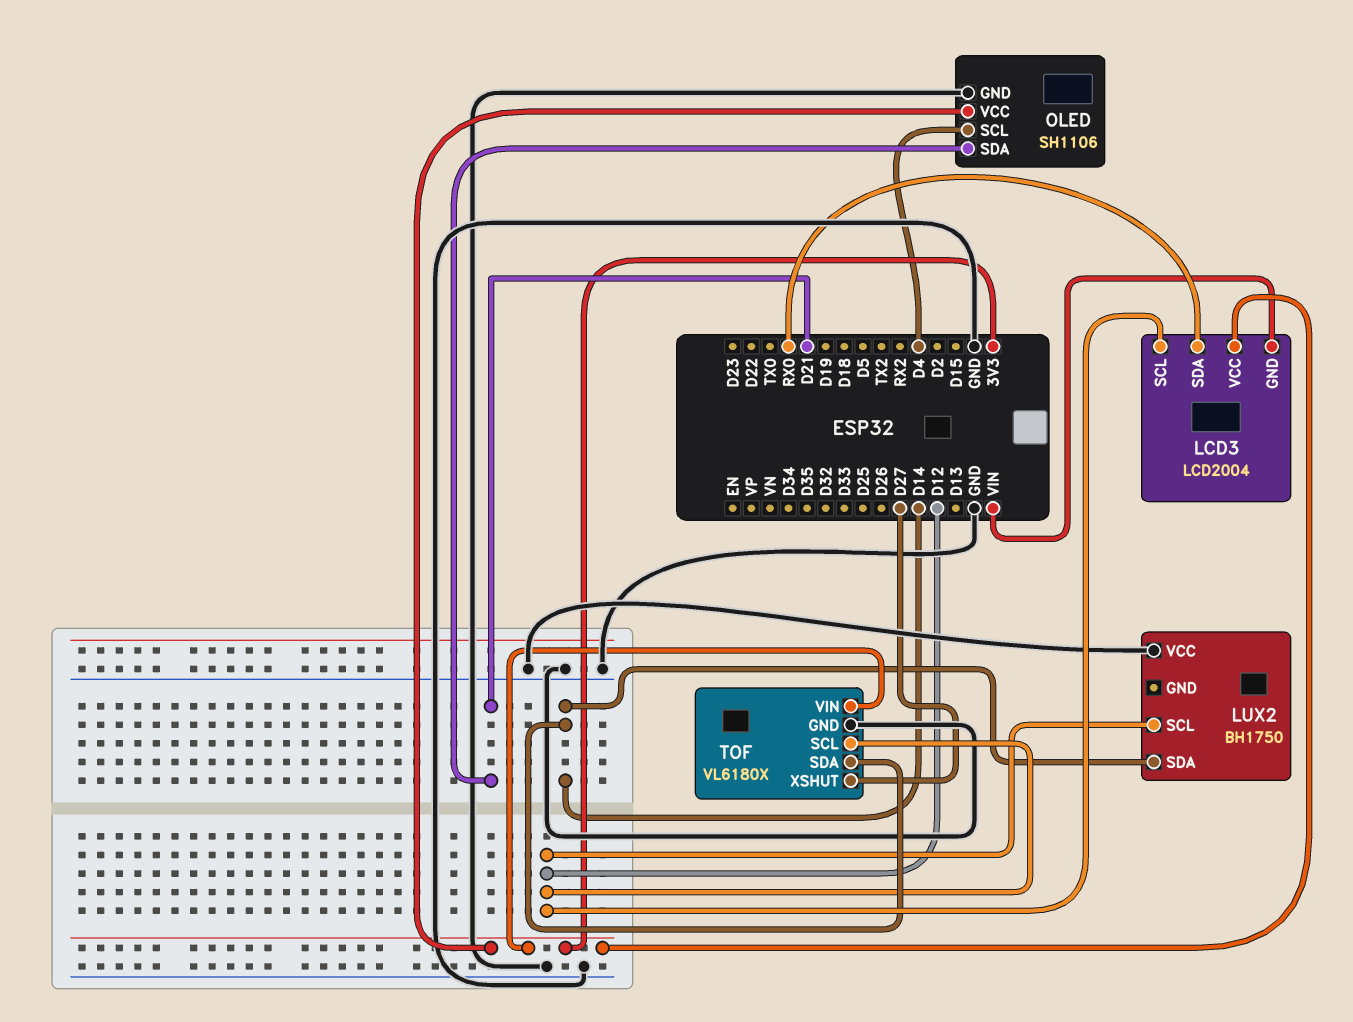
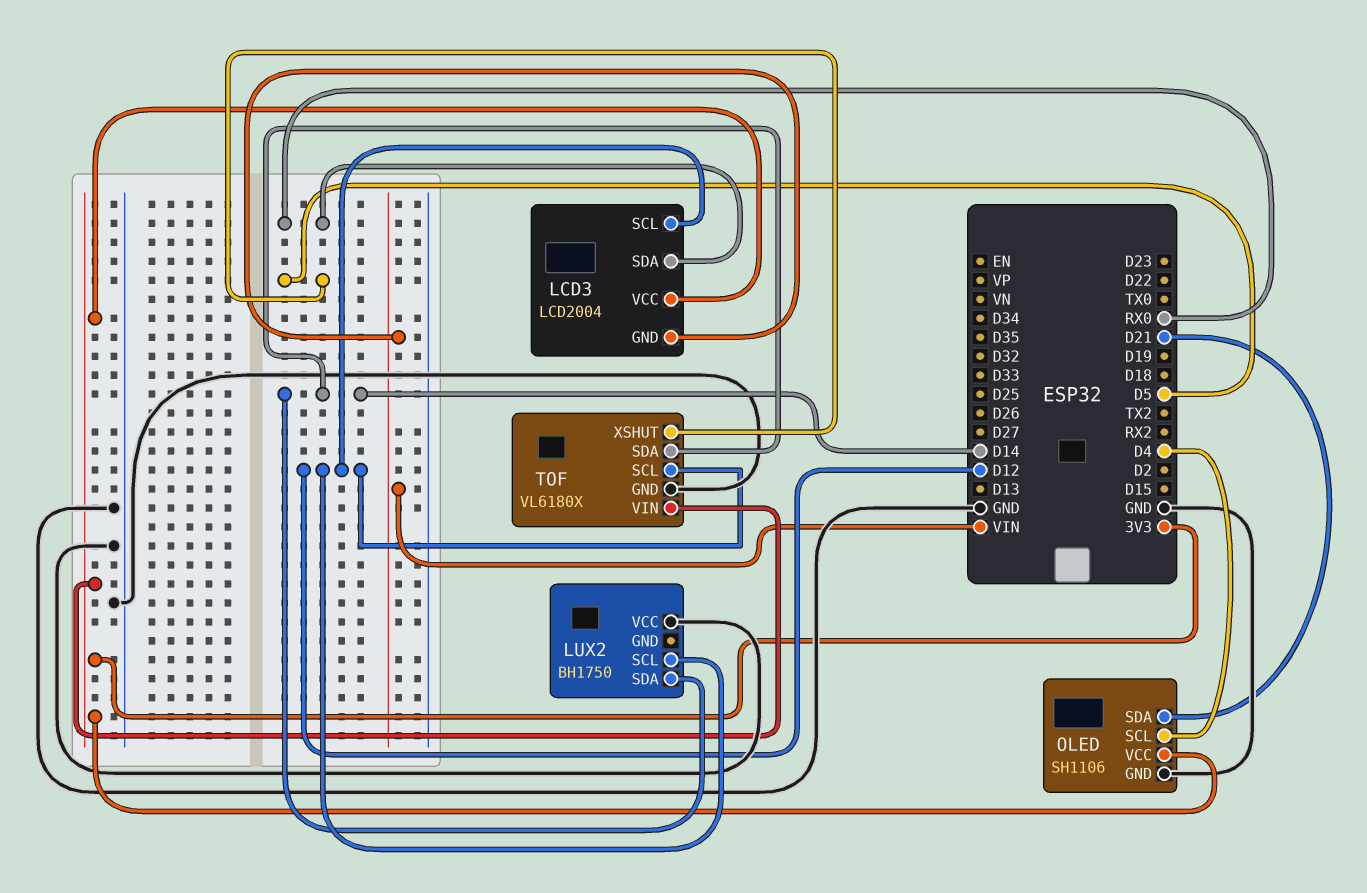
TOF pin XSHUT: D27 -> D5

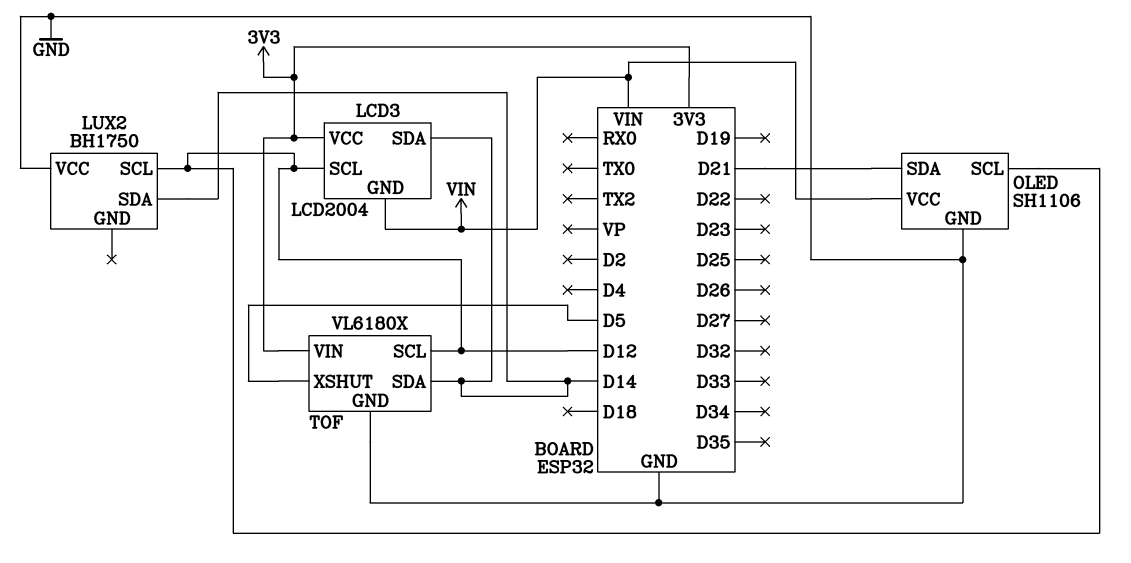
LCD3 pin SDA: RX0 -> D14
OLED pin SCL: D4 -> D12
OLED pin VCC: 3V3 -> VIN

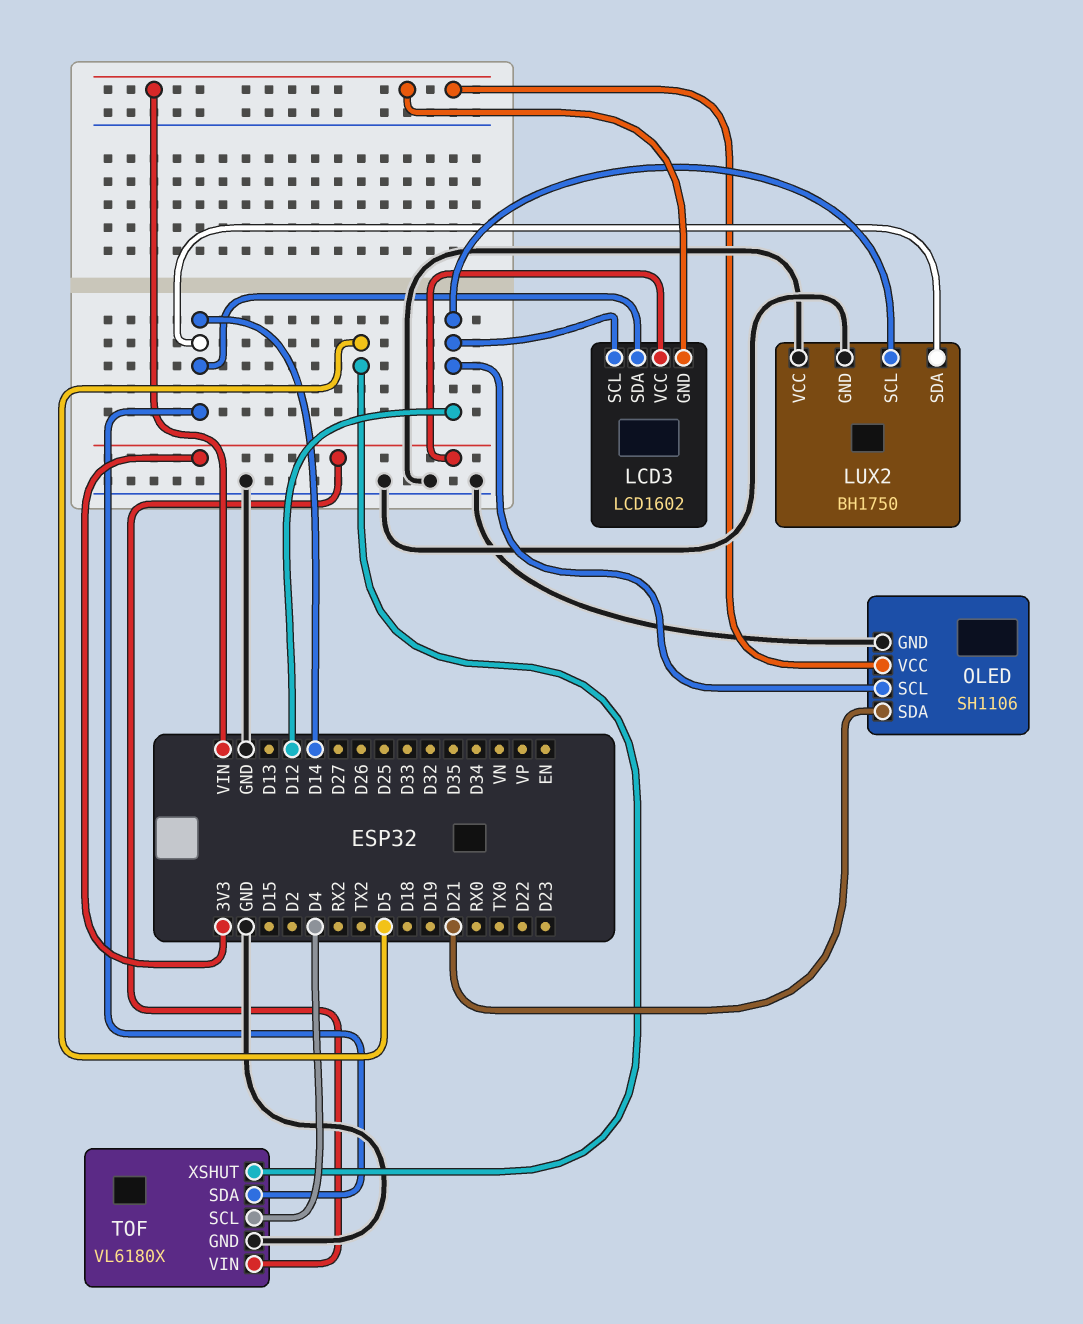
LCD3: LCD2004 -> LCD1602
LUX2 pin GND: none -> GND
TOF pin SCL: D12 -> D4

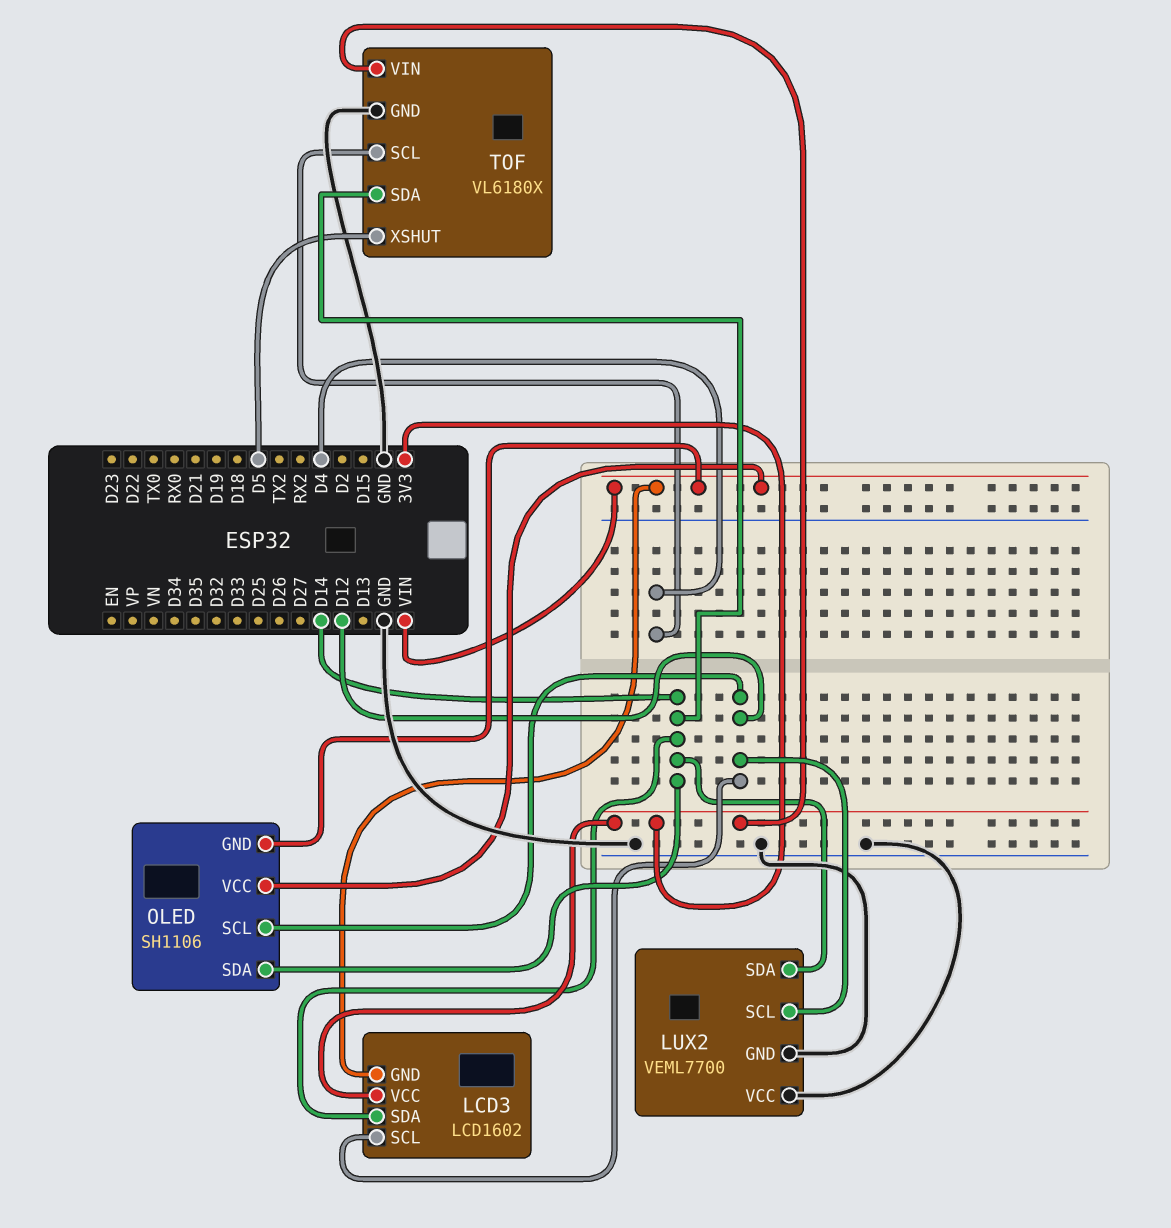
LUX2: BH1750 -> VEML7700
OLED pin GND: GND -> VIN
OLED pin SDA: D21 -> D14

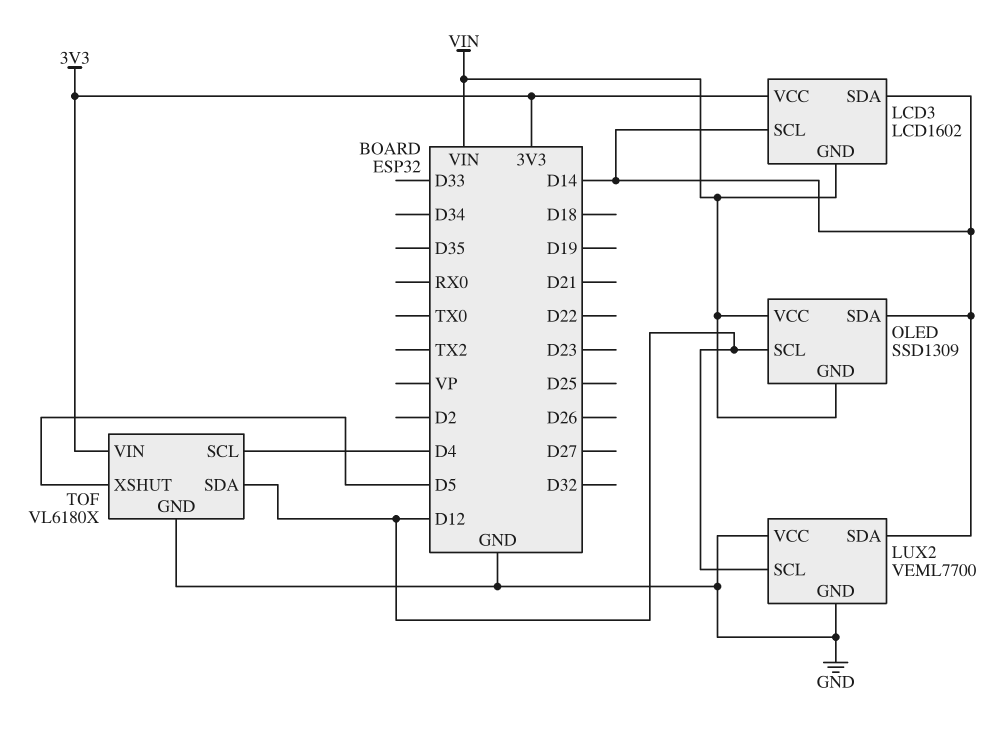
LCD3 pin SCL: D12 -> D14
OLED: SH1106 -> SSD1309
TOF pin SDA: D14 -> D12

